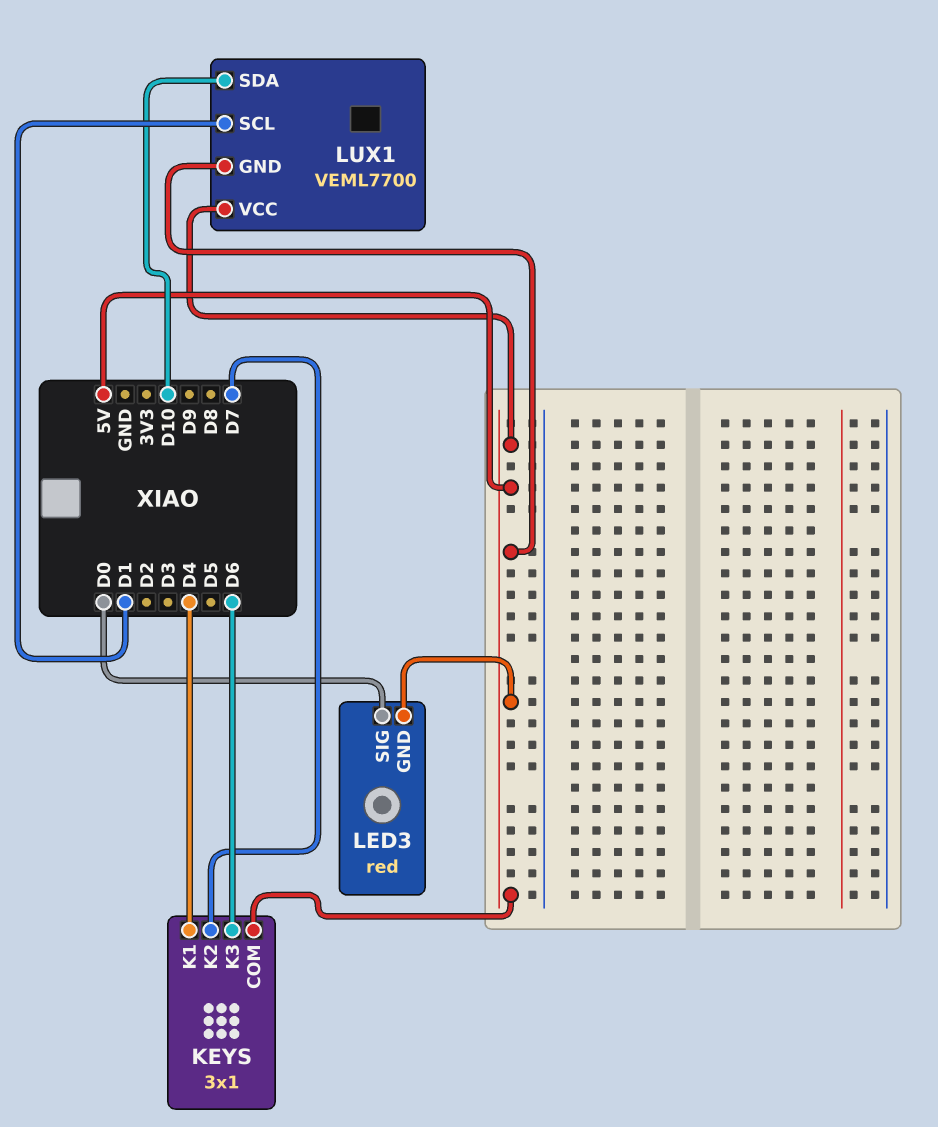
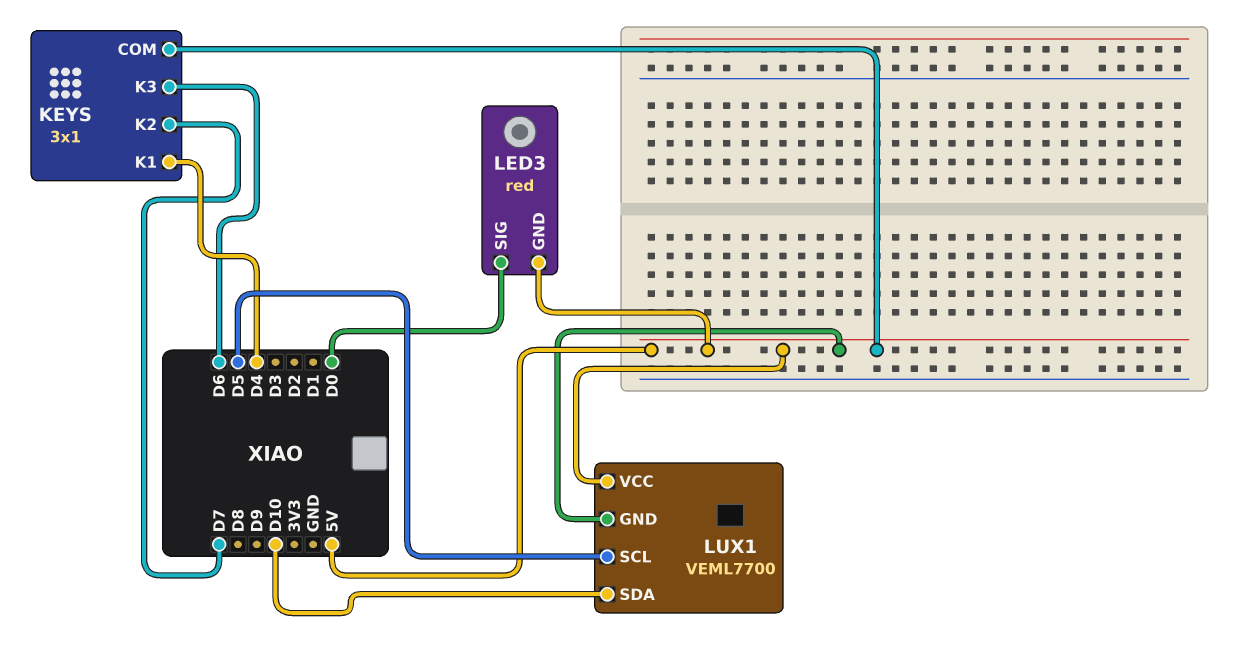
LUX1 pin SCL: D1 -> D5

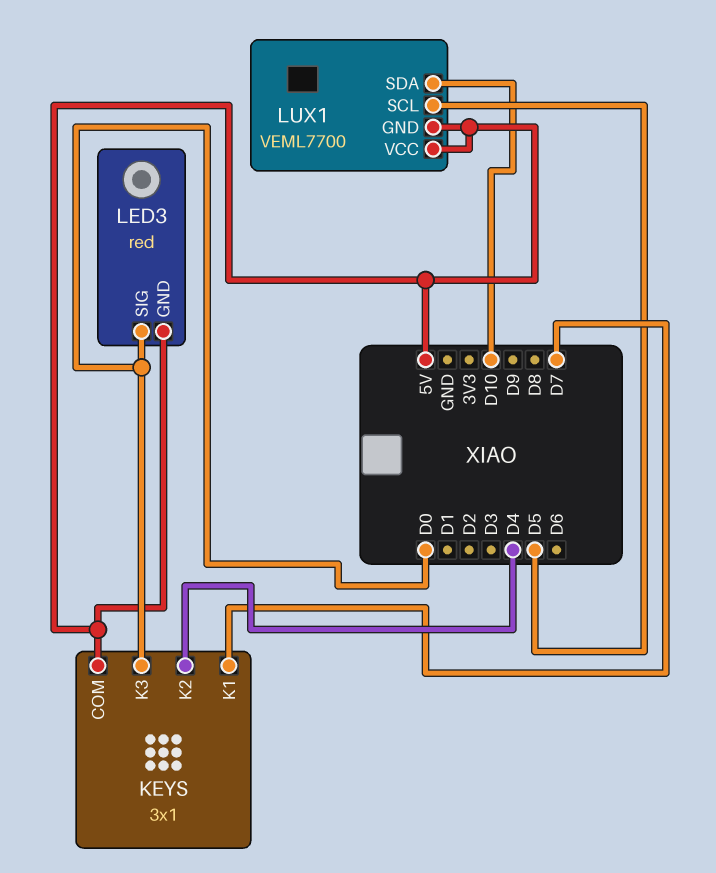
KEYS pin K1: D4 -> D7
KEYS pin K2: D7 -> D4
KEYS pin K3: D6 -> D0

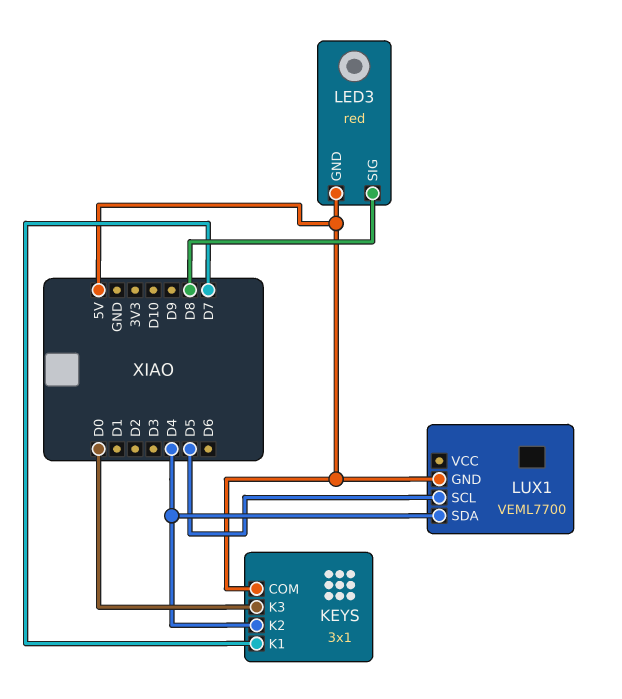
LED3 pin SIG: D0 -> D8
LUX1 pin SDA: D10 -> D4
LUX1 pin VCC: 5V -> none

